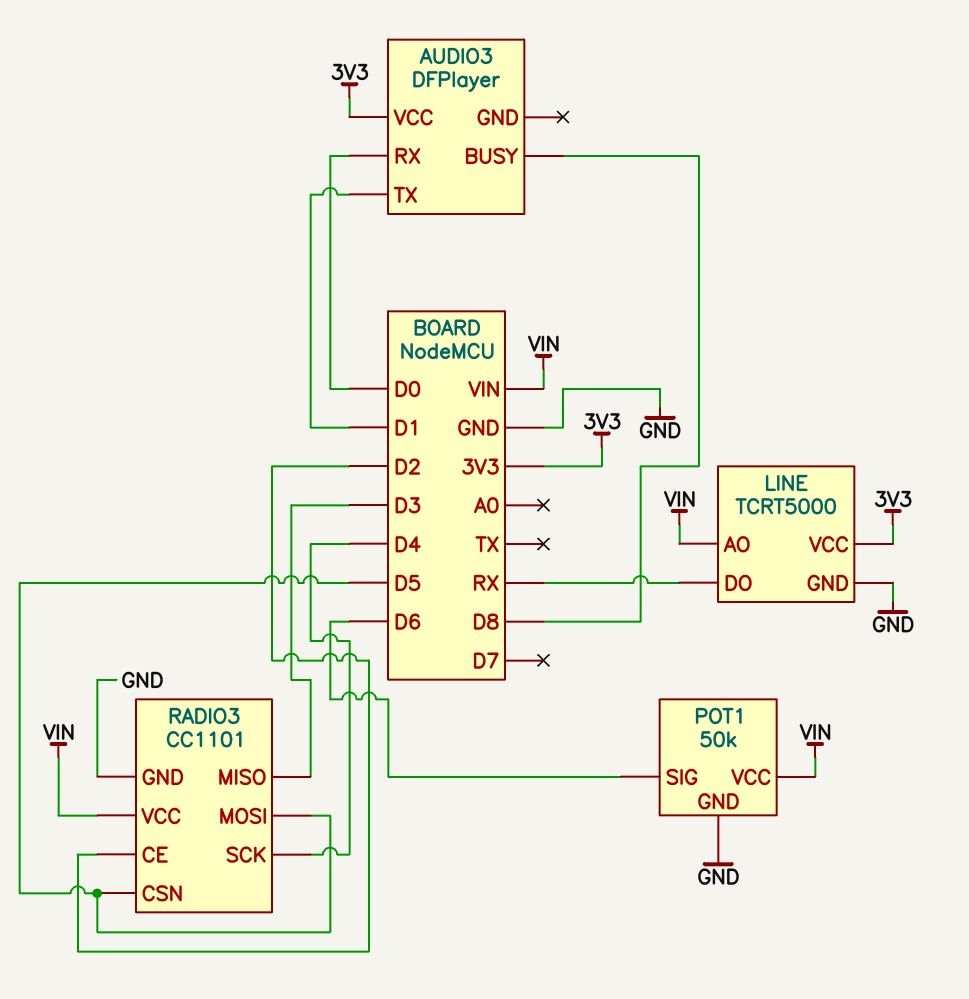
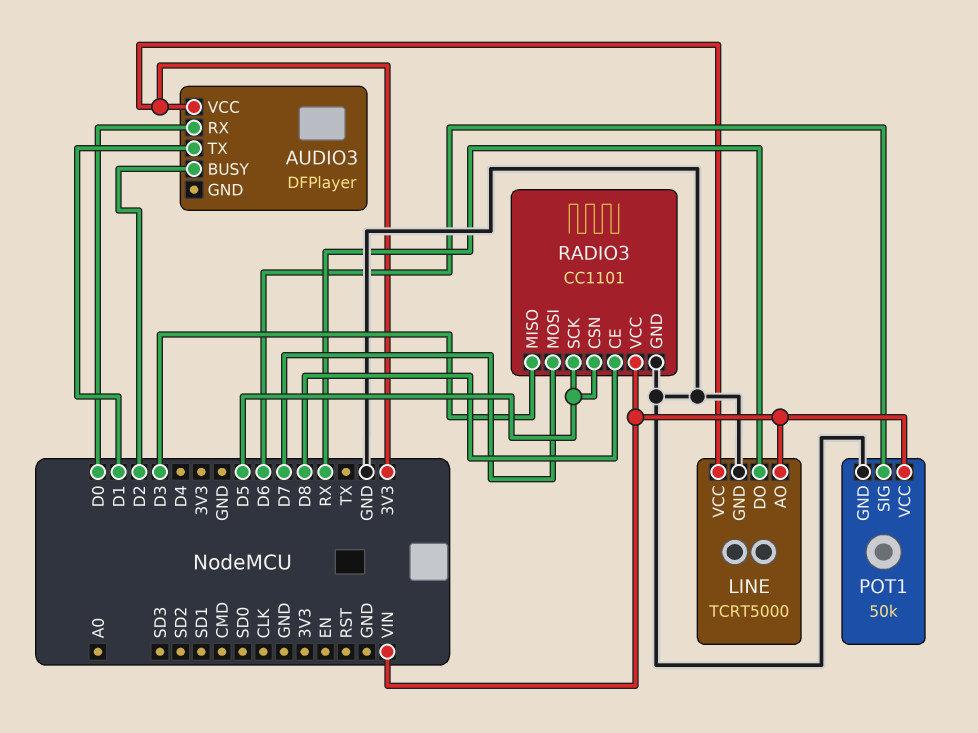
AUDIO3 pin BUSY: D8 -> D2
RADIO3 pin CE: D2 -> D8
RADIO3 pin MOSI: D5 -> D7
RADIO3 pin SCK: D4 -> D5

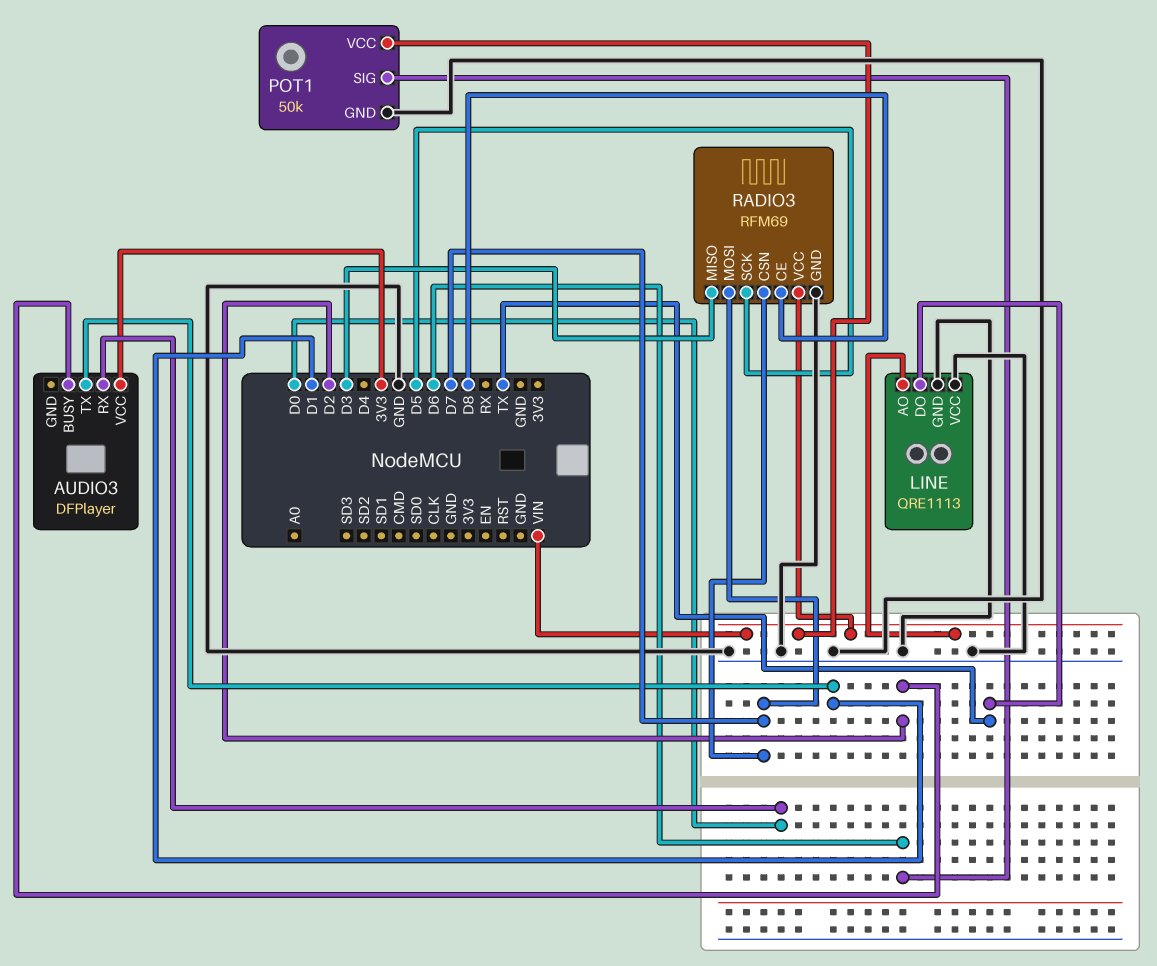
LINE: TCRT5000 -> QRE1113
LINE pin DO: RX -> TX
LINE pin VCC: 3V3 -> GND
RADIO3: CC1101 -> RFM69
RADIO3 pin CSN: D5 -> D7

